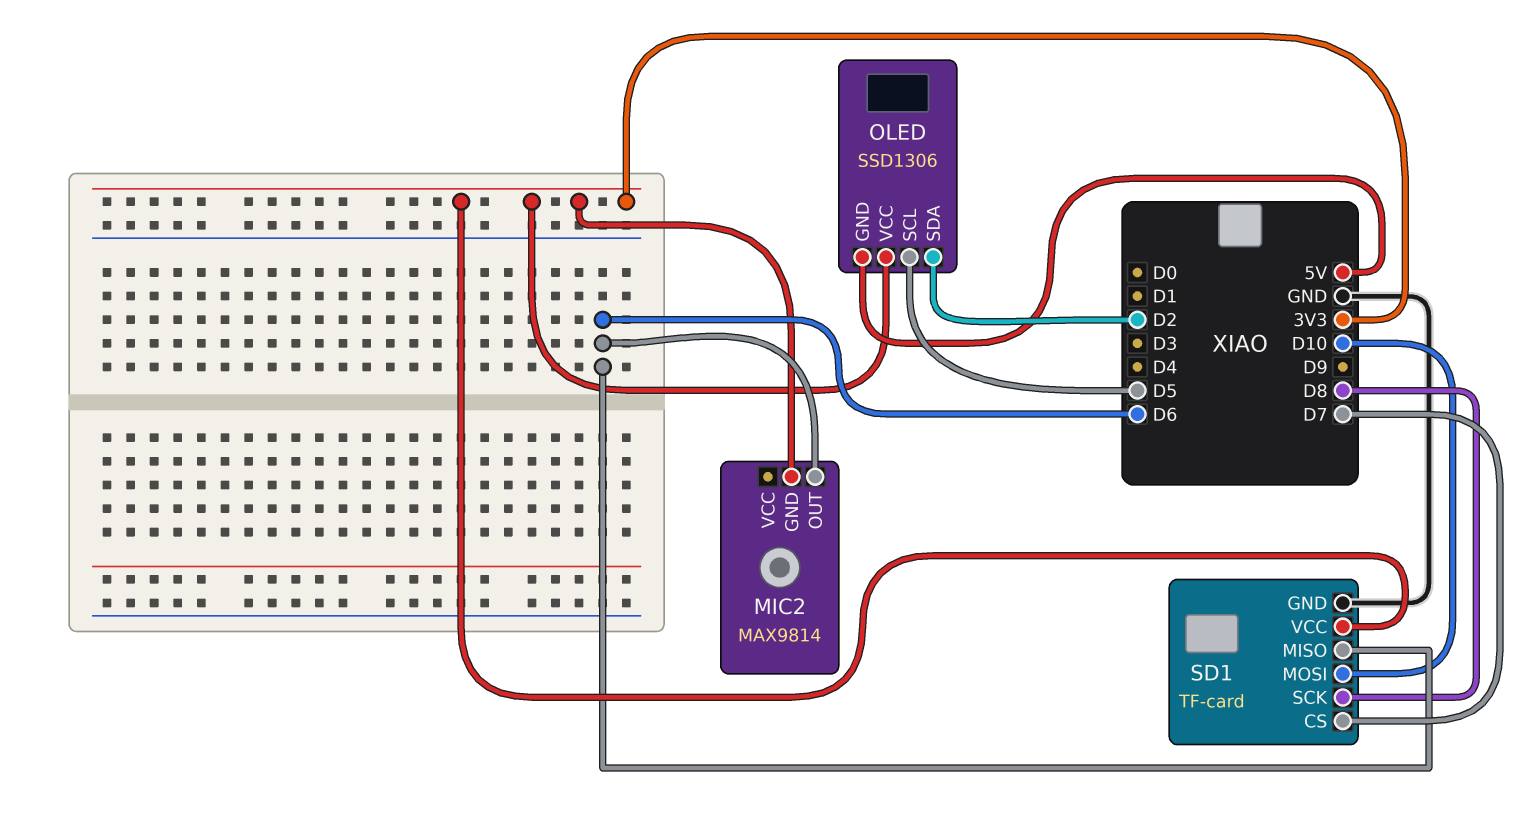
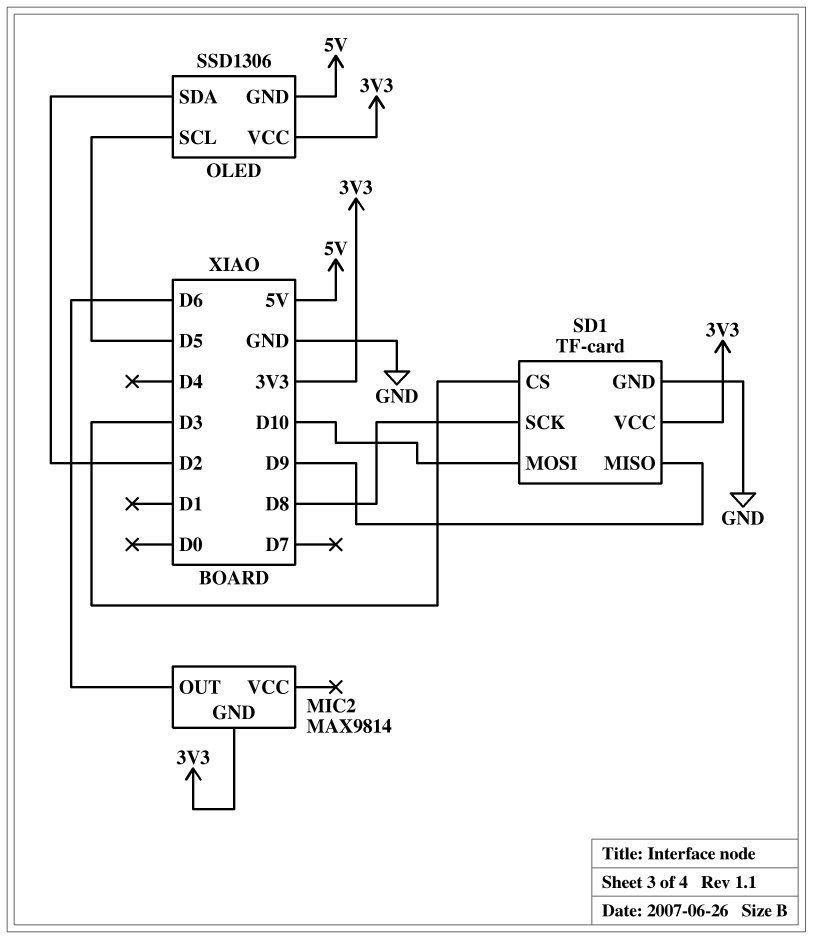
SD1 pin CS: D7 -> D3
SD1 pin MISO: D6 -> D9

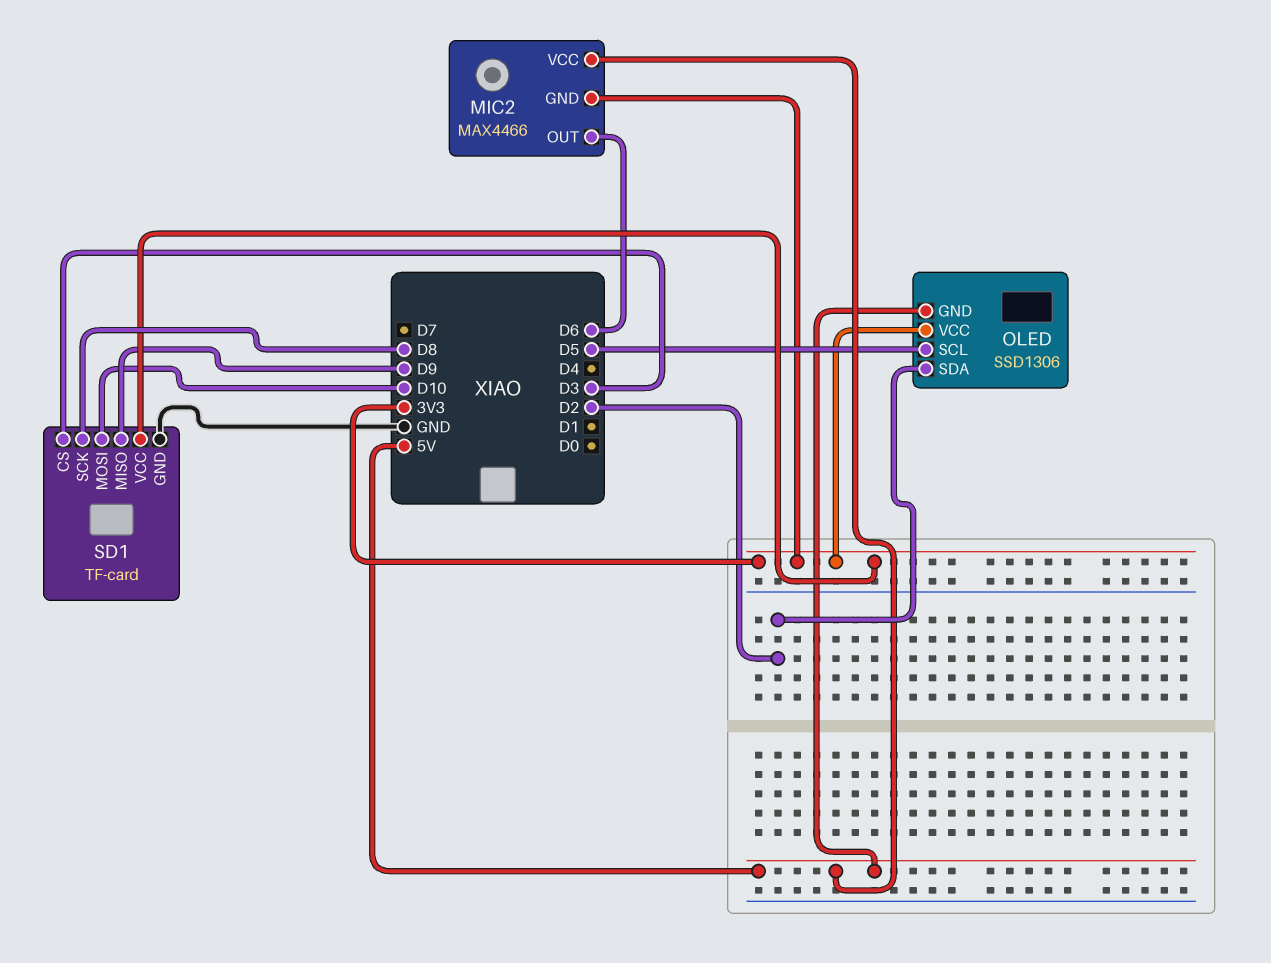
MIC2: MAX9814 -> MAX4466
MIC2 pin VCC: none -> 5V

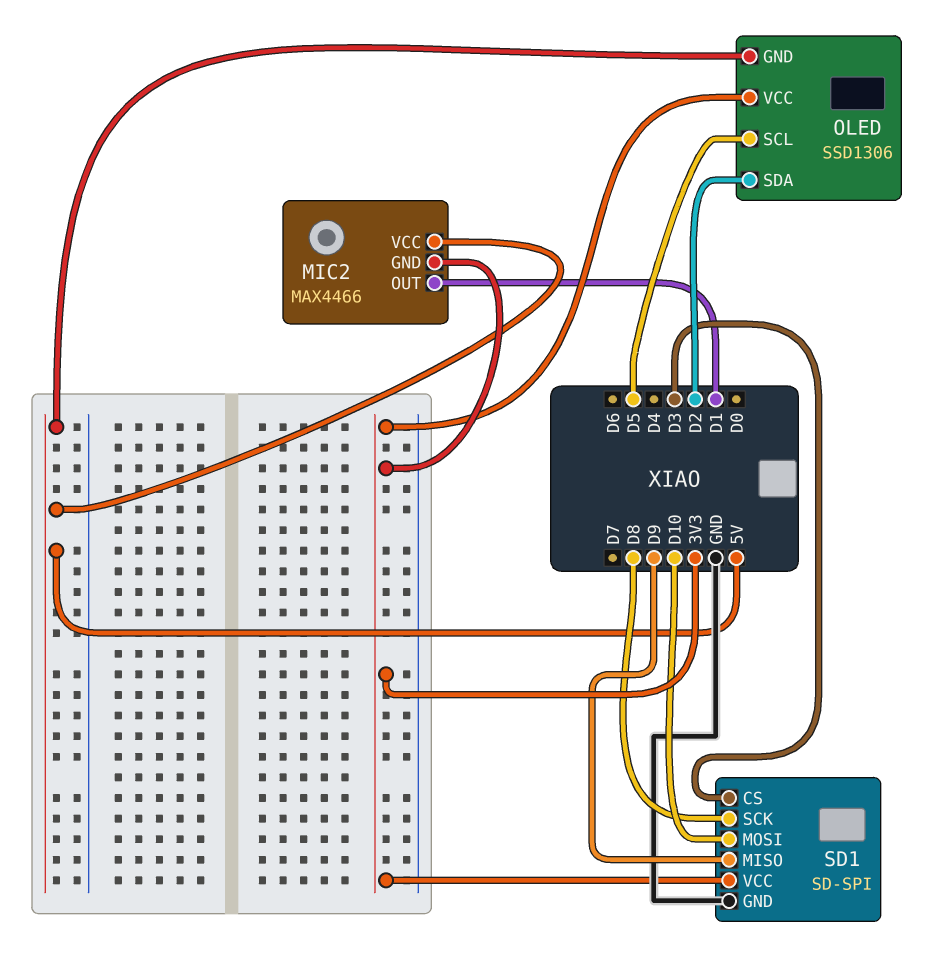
MIC2 pin OUT: D6 -> D1
SD1: TF-card -> SD-SPI

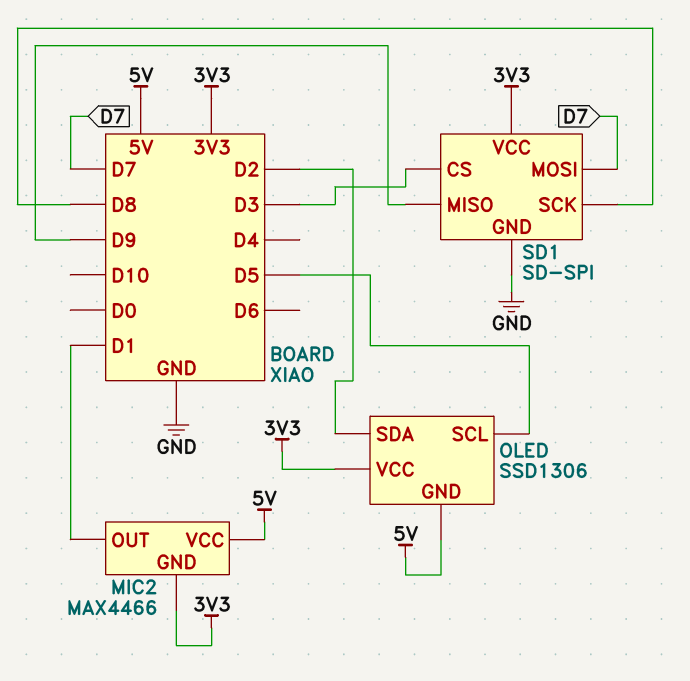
SD1 pin MOSI: D10 -> D7

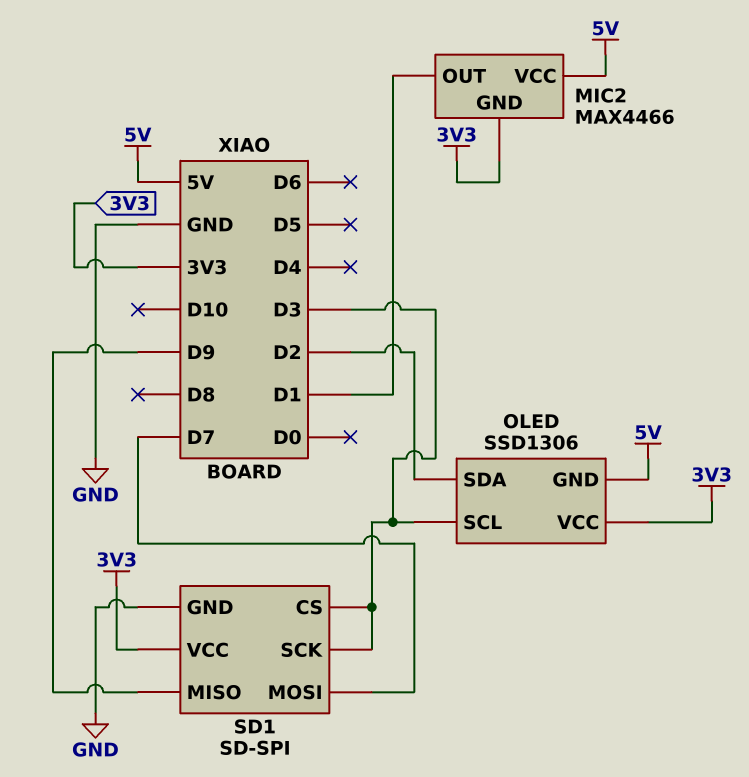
OLED pin SCL: D5 -> D3
SD1 pin SCK: D8 -> D3

